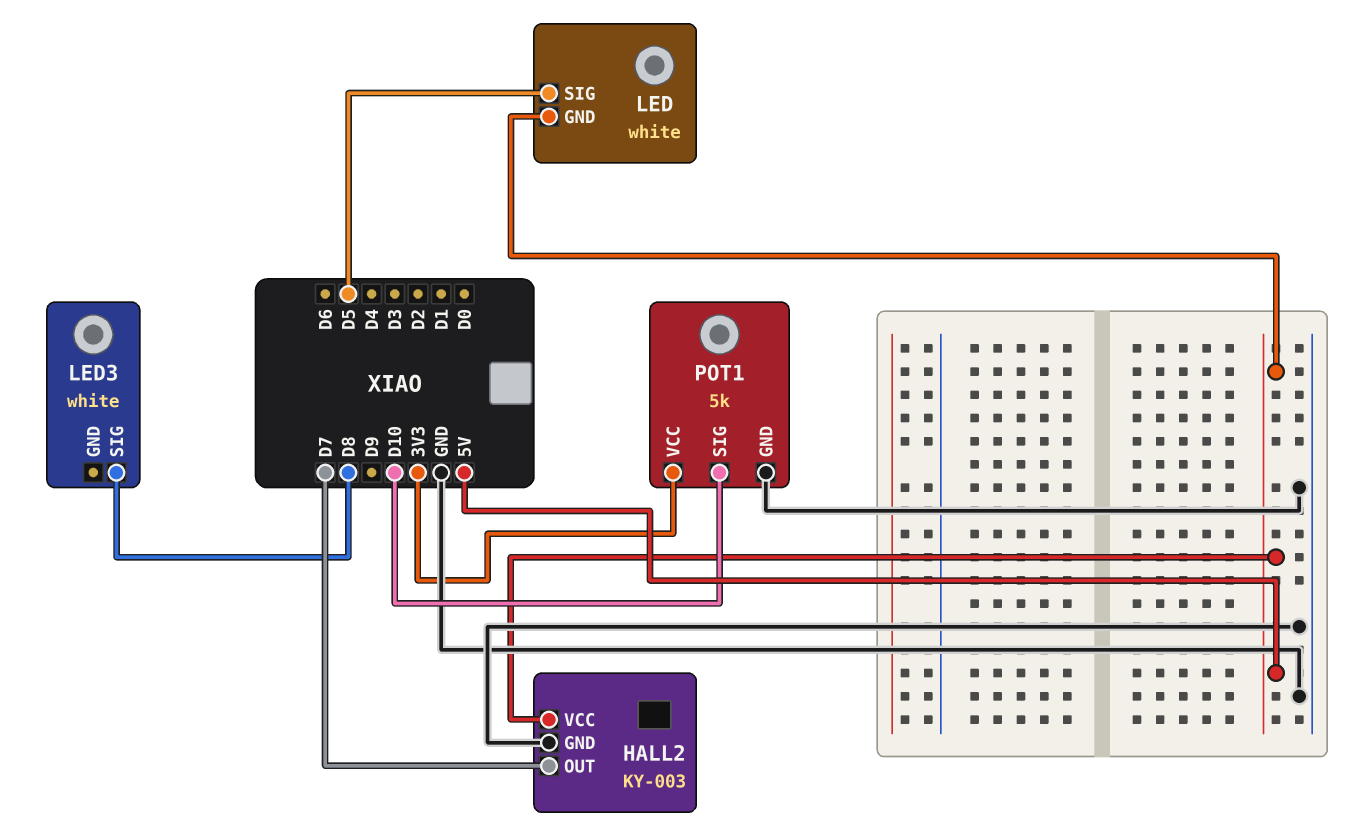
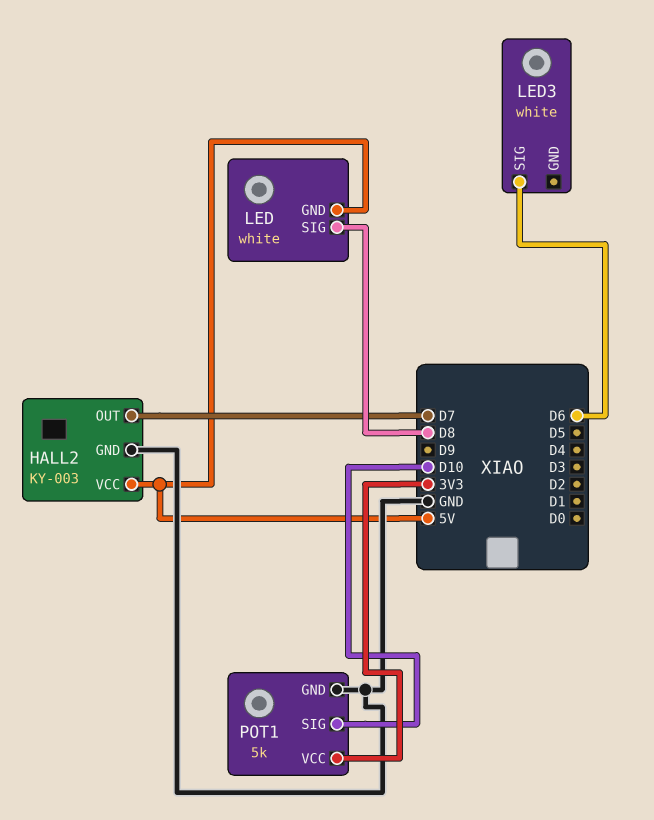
LED pin SIG: D5 -> D8
LED3 pin SIG: D8 -> D6

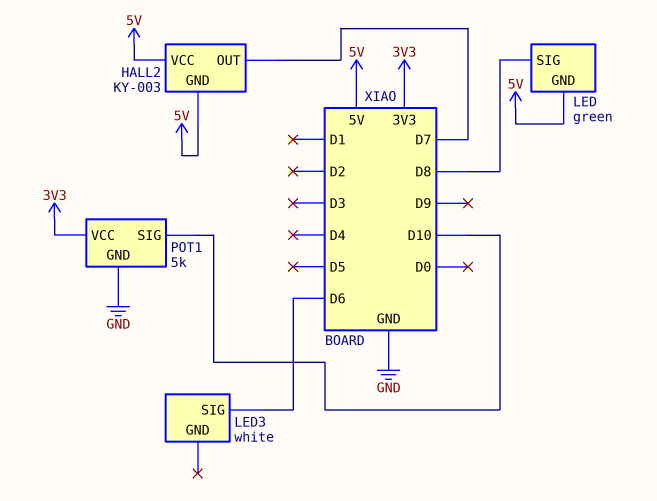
HALL2 pin GND: GND -> 5V
LED: white -> green

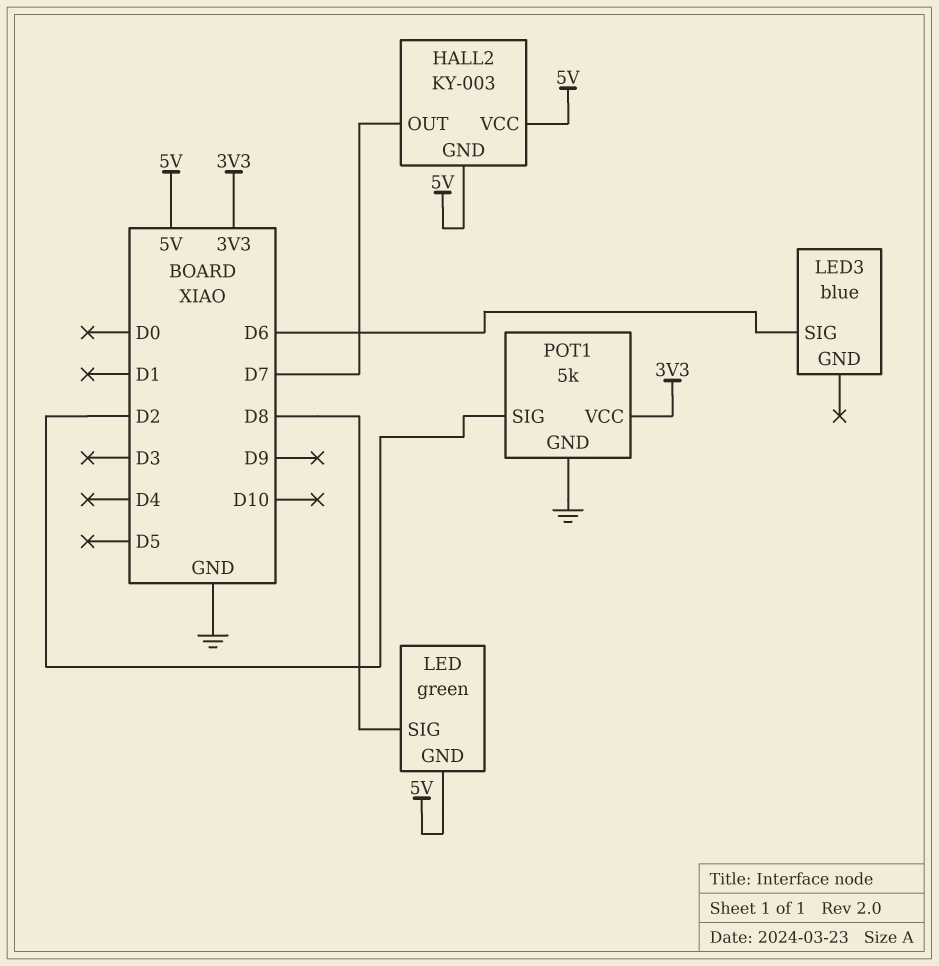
LED3: white -> blue
POT1 pin SIG: D10 -> D2

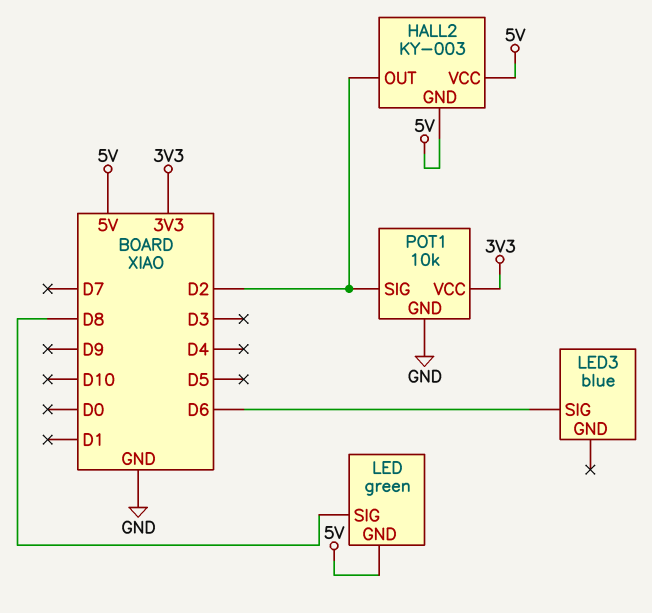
HALL2 pin OUT: D7 -> D2
POT1: 5k -> 10k

